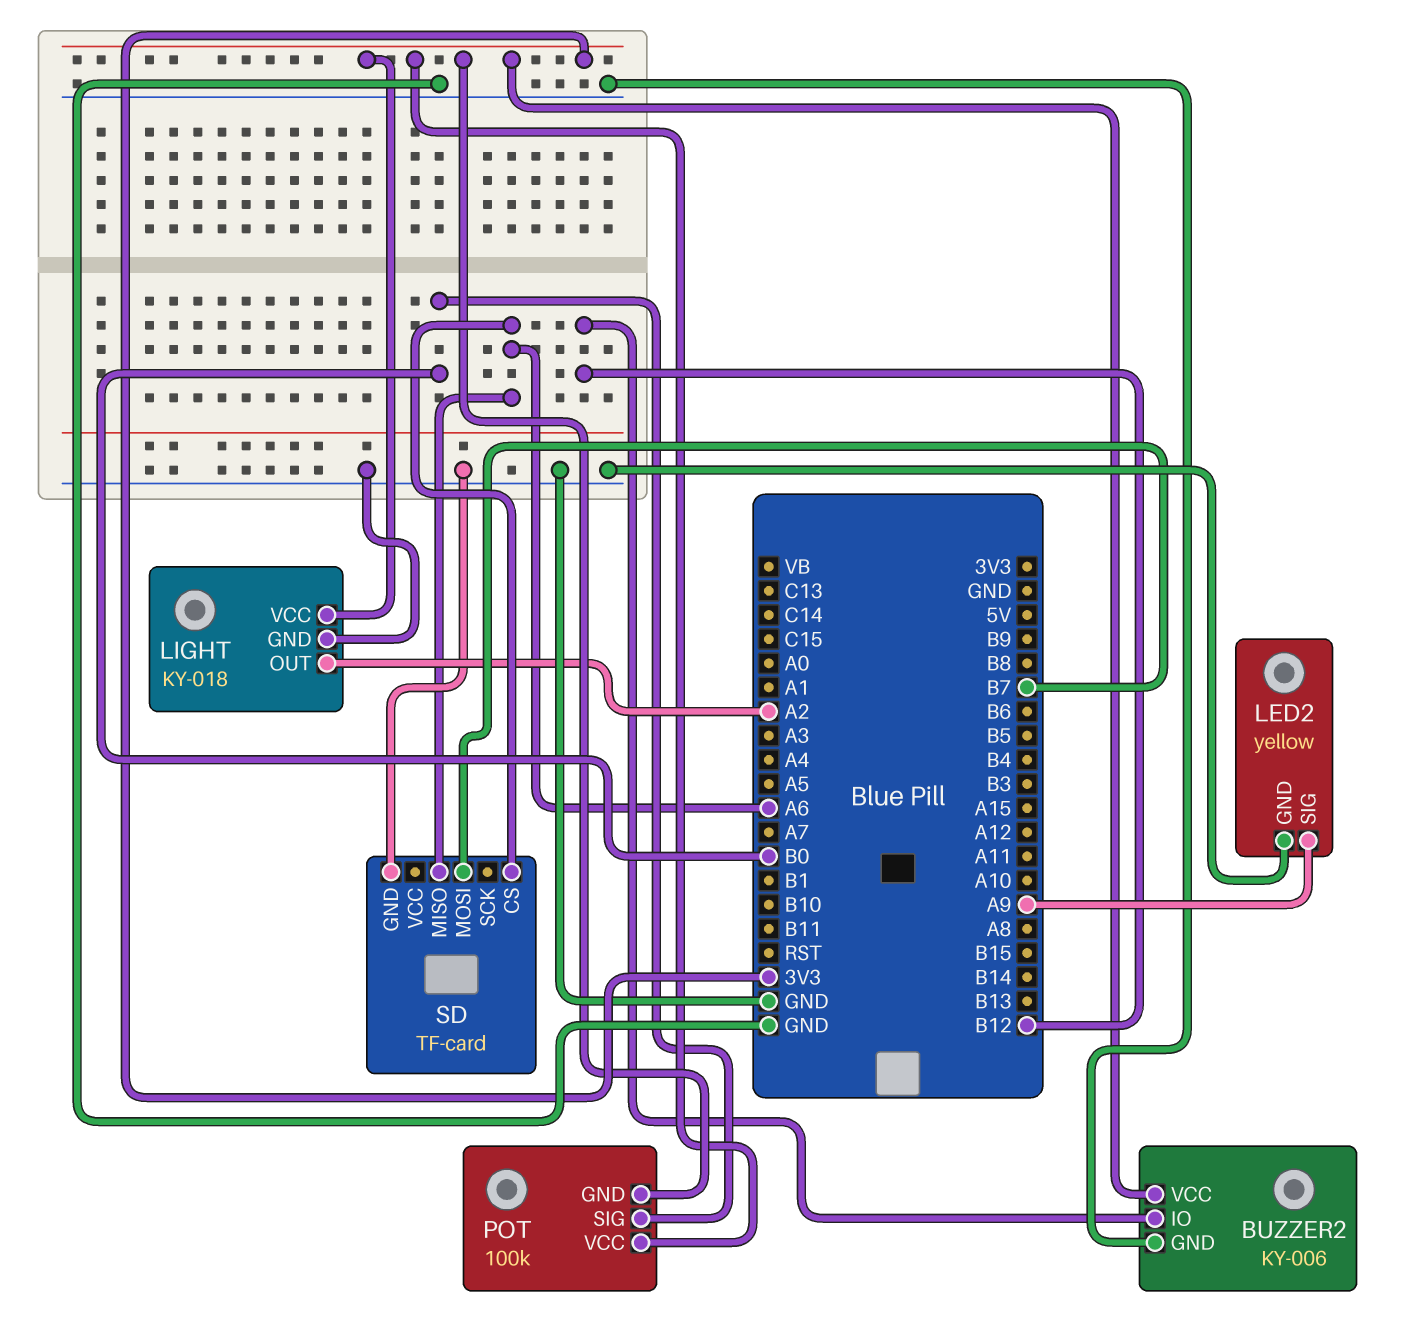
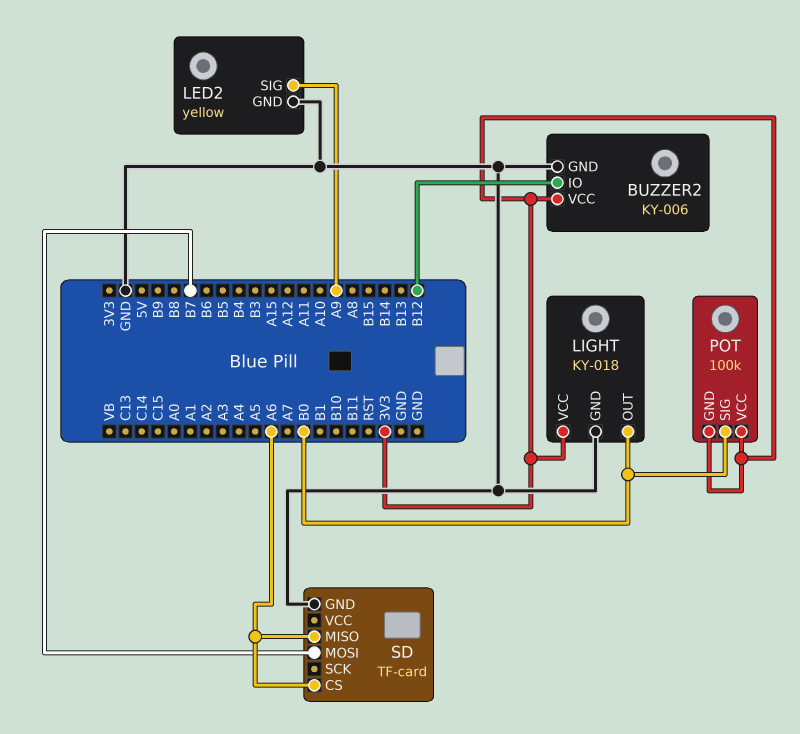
LIGHT pin OUT: A2 -> B0

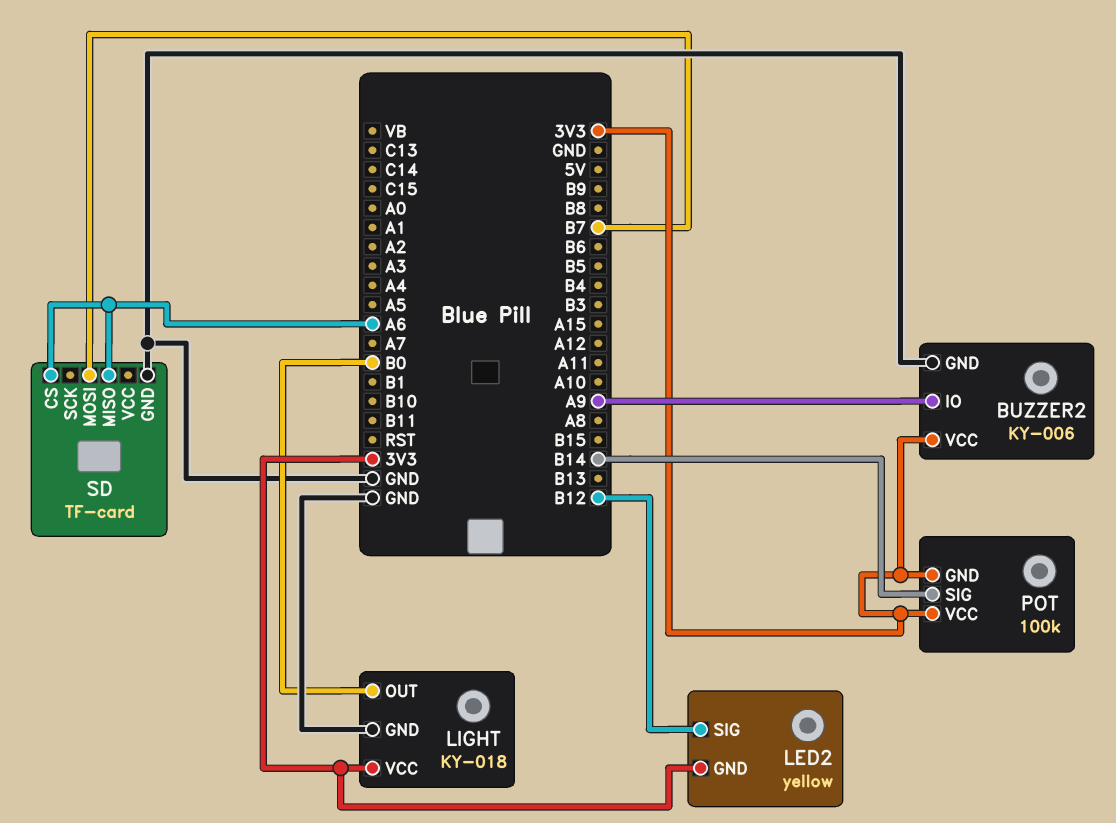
BUZZER2 pin IO: B12 -> A9
LED2 pin GND: GND -> 3V3
LED2 pin SIG: A9 -> B12
POT pin SIG: B0 -> B14

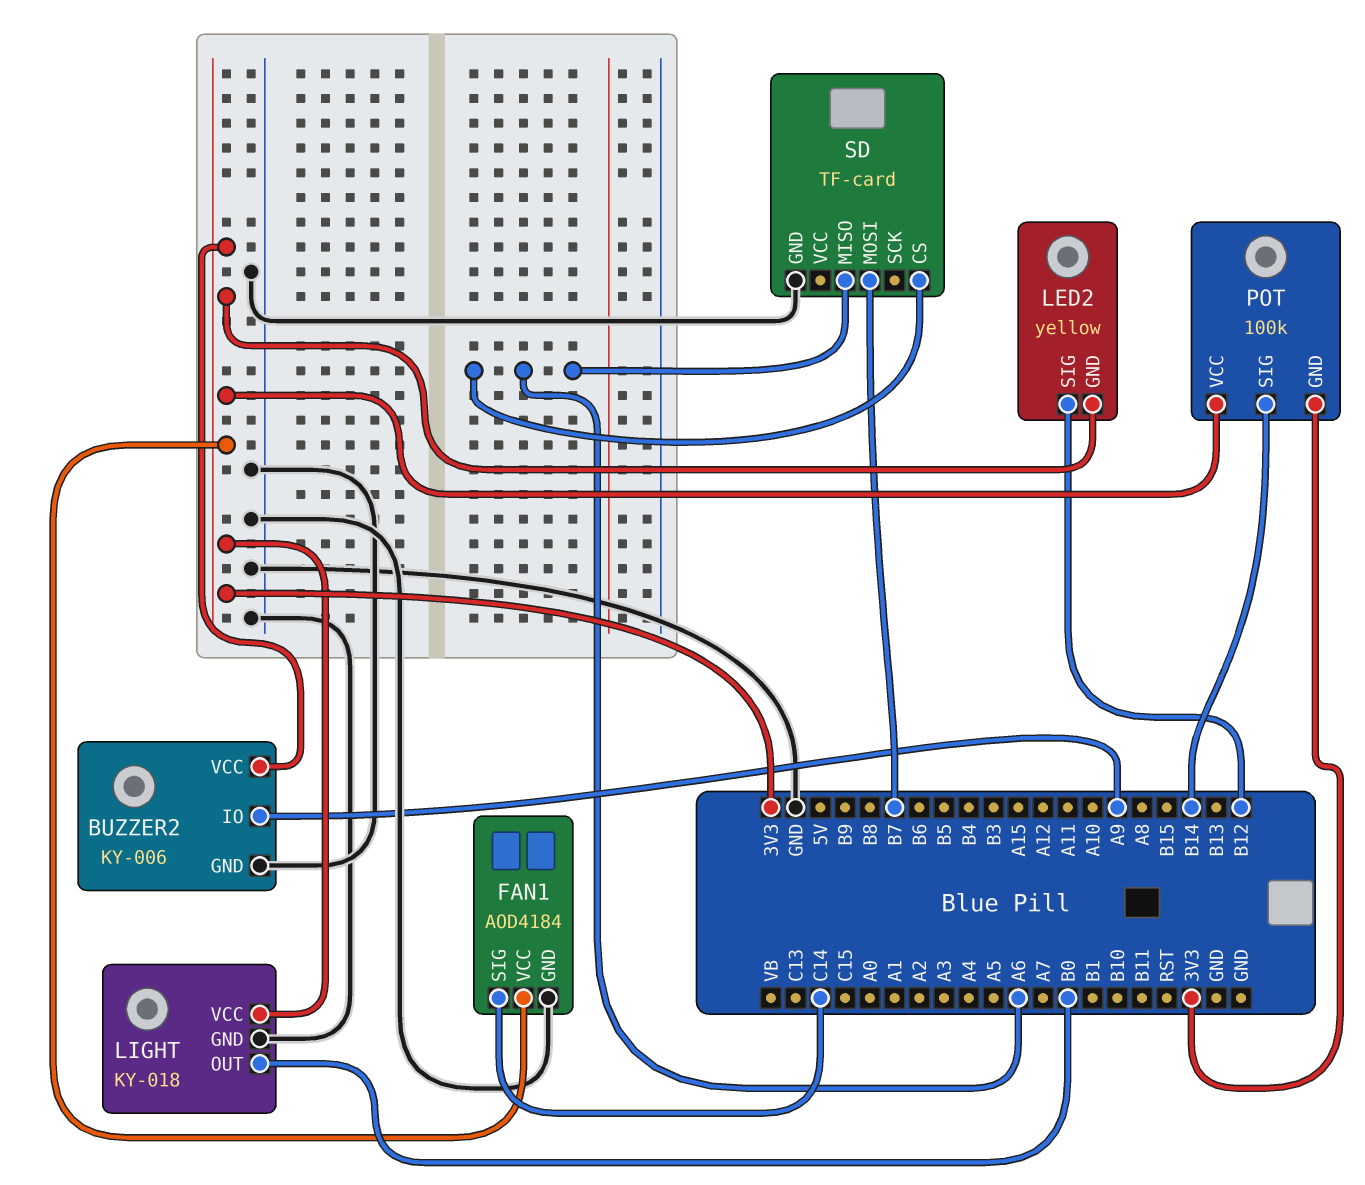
FAN1: none -> AOD4184
FAN1 pin GND: none -> GND
FAN1 pin SIG: none -> C14
FAN1 pin VCC: none -> 3V3

